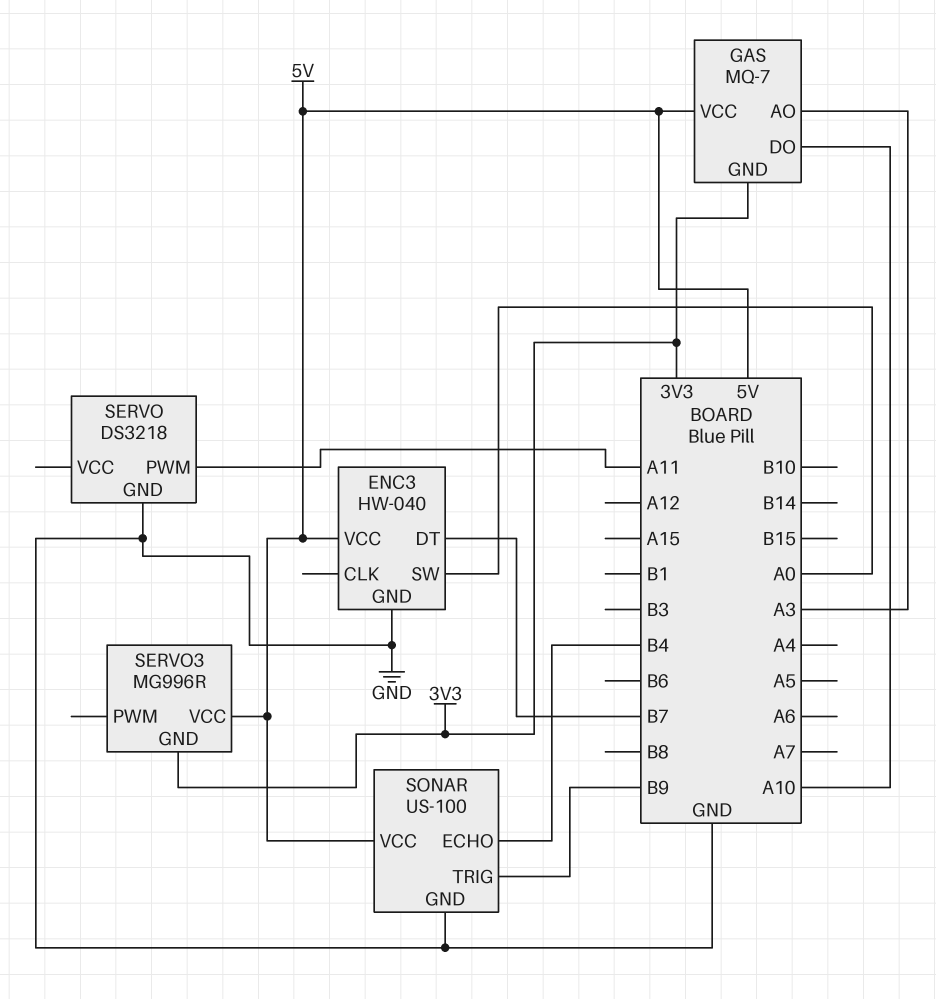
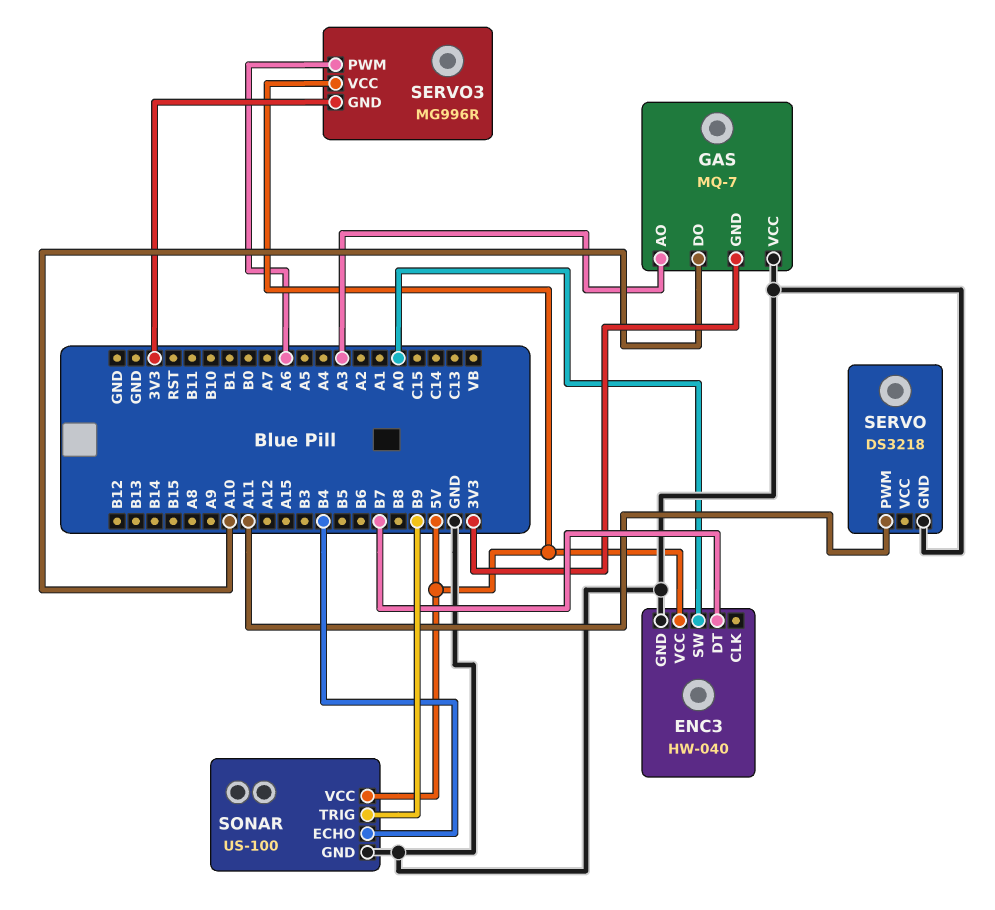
GAS pin VCC: 5V -> GND
SERVO3 pin PWM: none -> A6

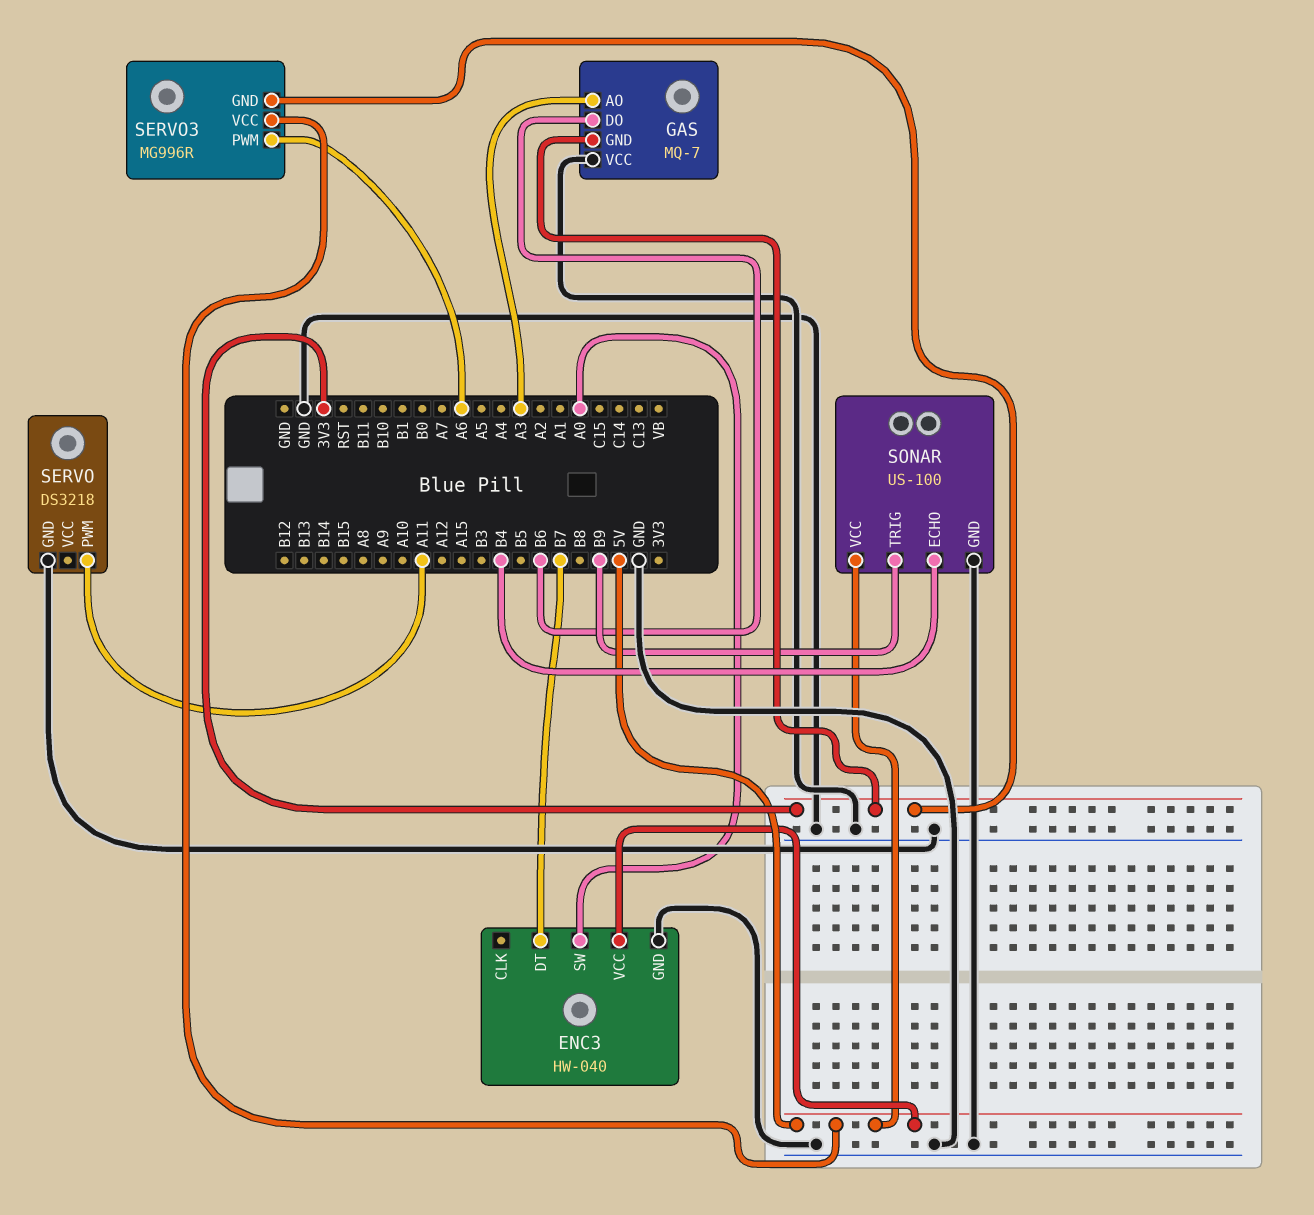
GAS pin DO: A10 -> B6

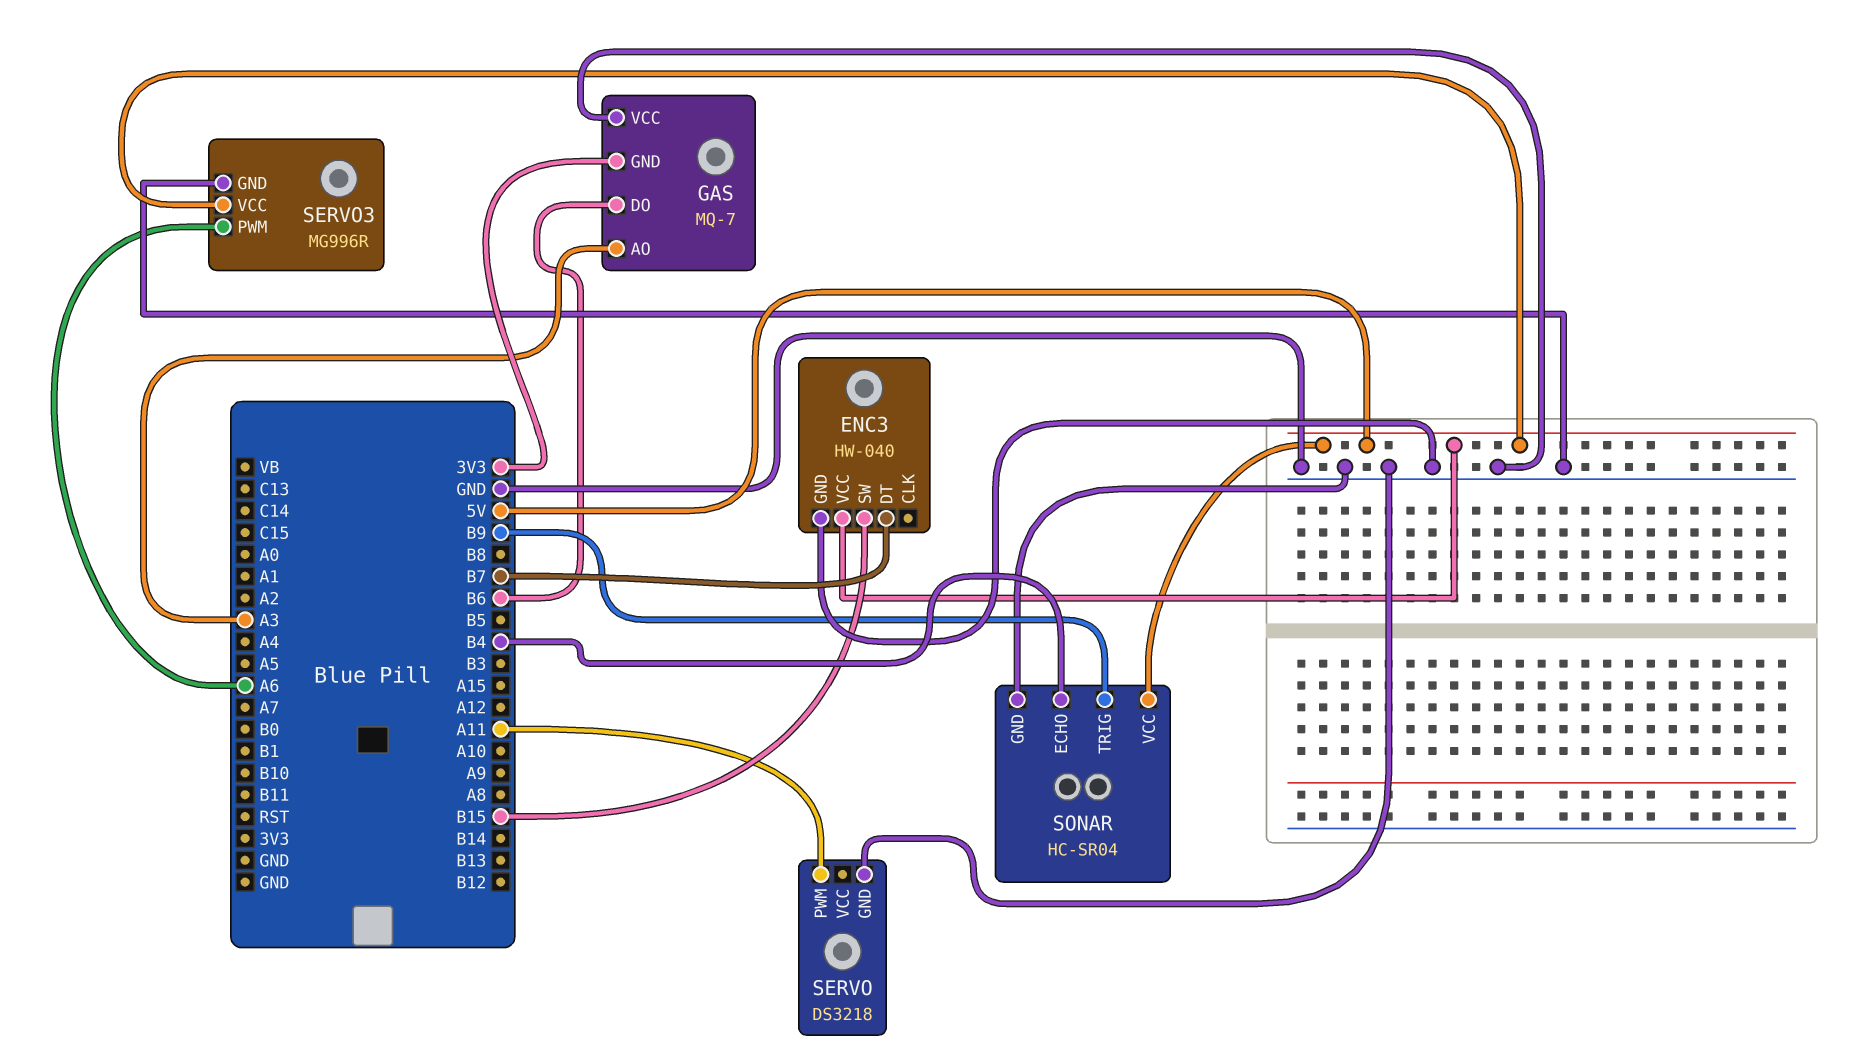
ENC3 pin SW: A0 -> B15
SERVO3 pin GND: 3V3 -> GND
SONAR: US-100 -> HC-SR04

